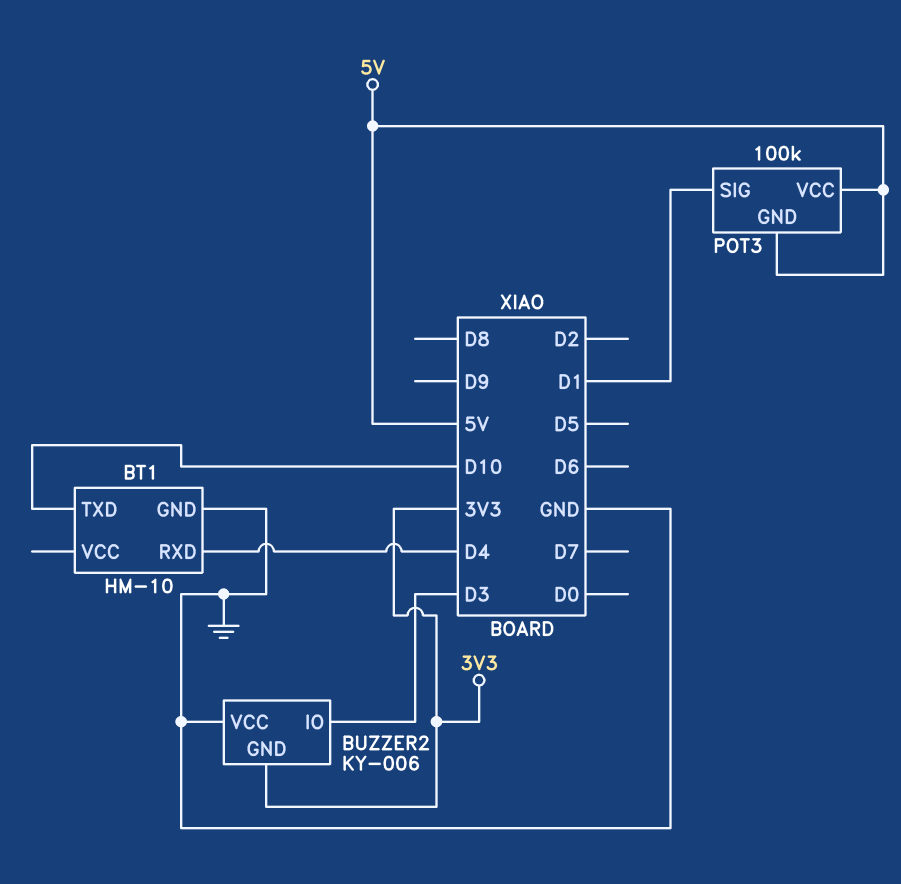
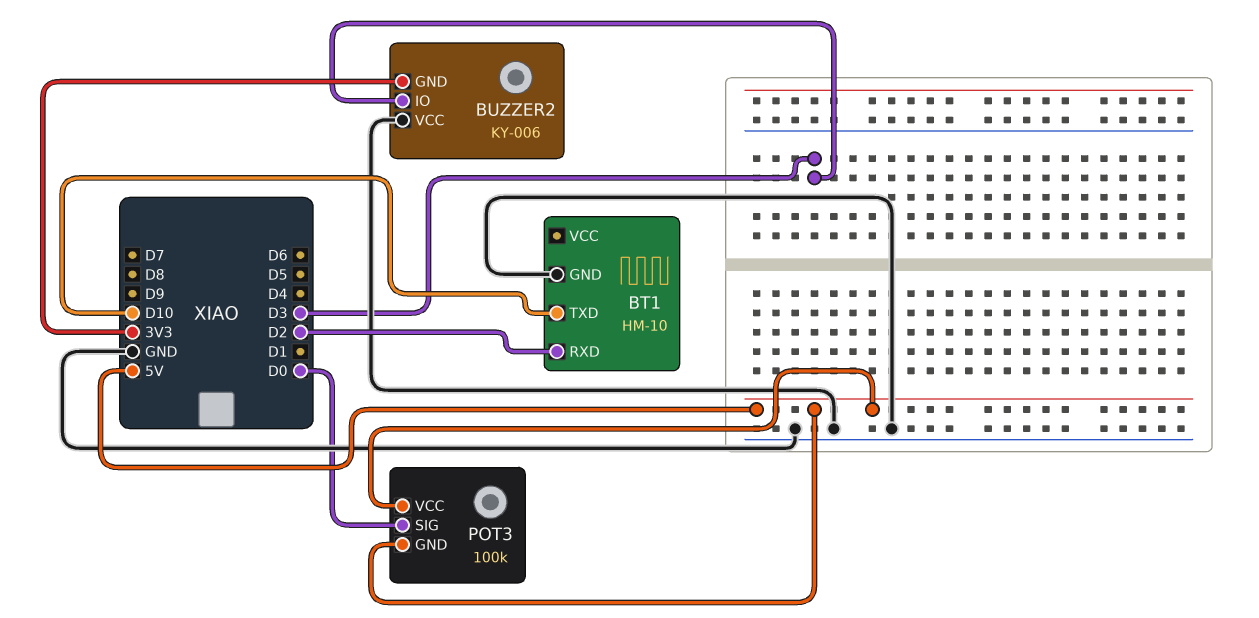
BT1 pin RXD: D4 -> D2
POT3 pin SIG: D1 -> D0

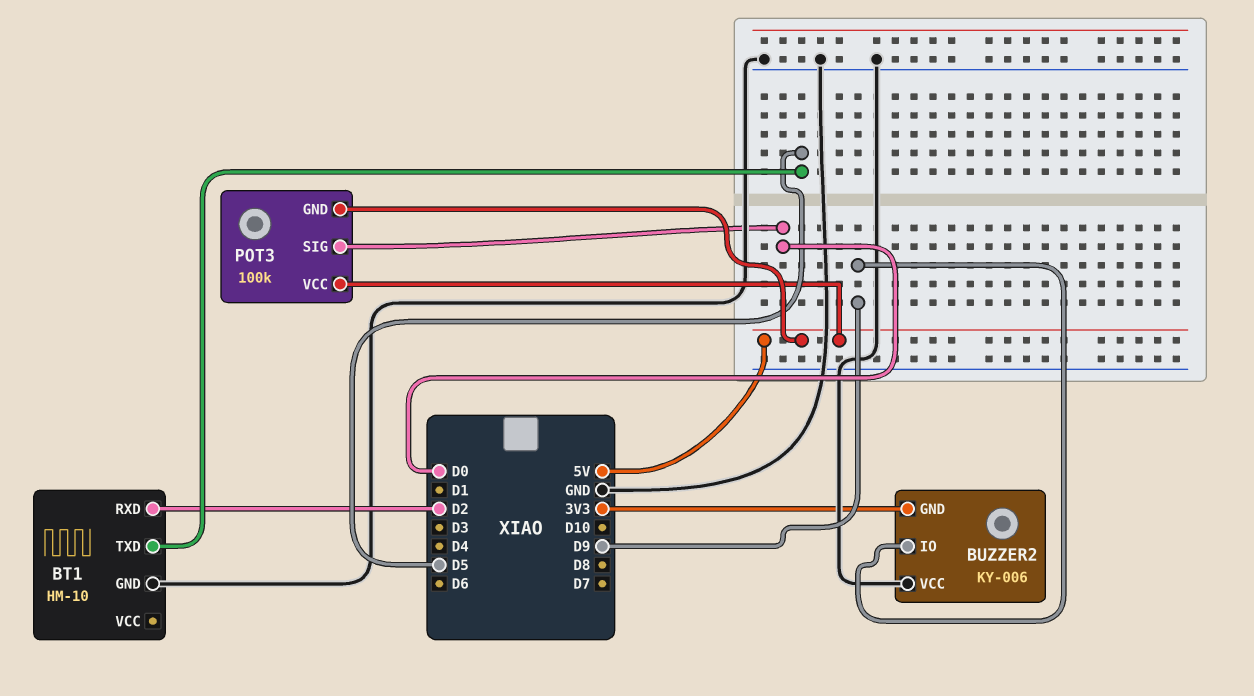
BT1 pin TXD: D10 -> D5
BUZZER2 pin IO: D3 -> D9

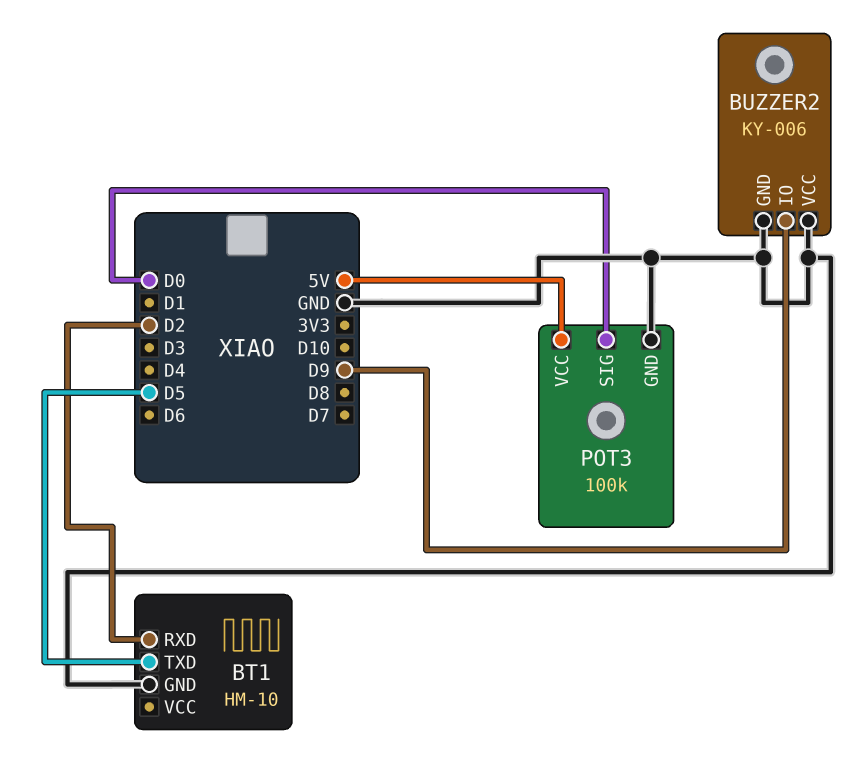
BUZZER2 pin GND: 3V3 -> GND
POT3 pin GND: 5V -> GND

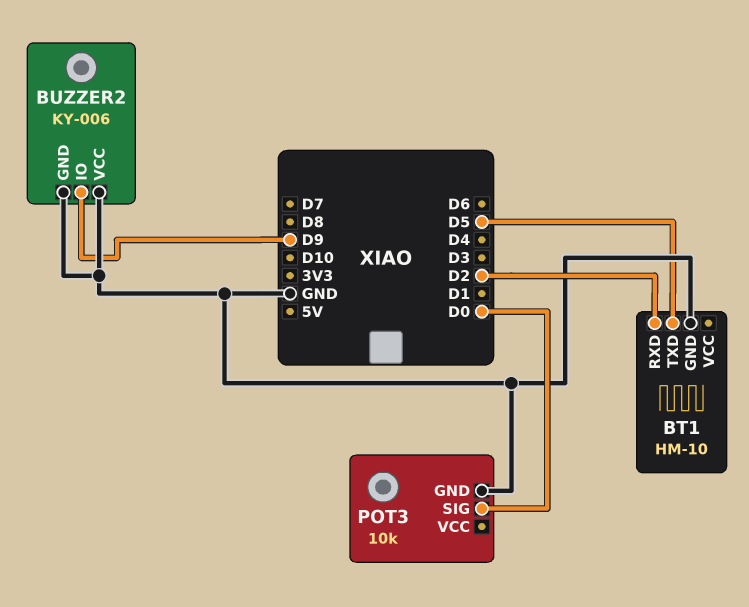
POT3: 100k -> 10k
POT3 pin VCC: 5V -> none

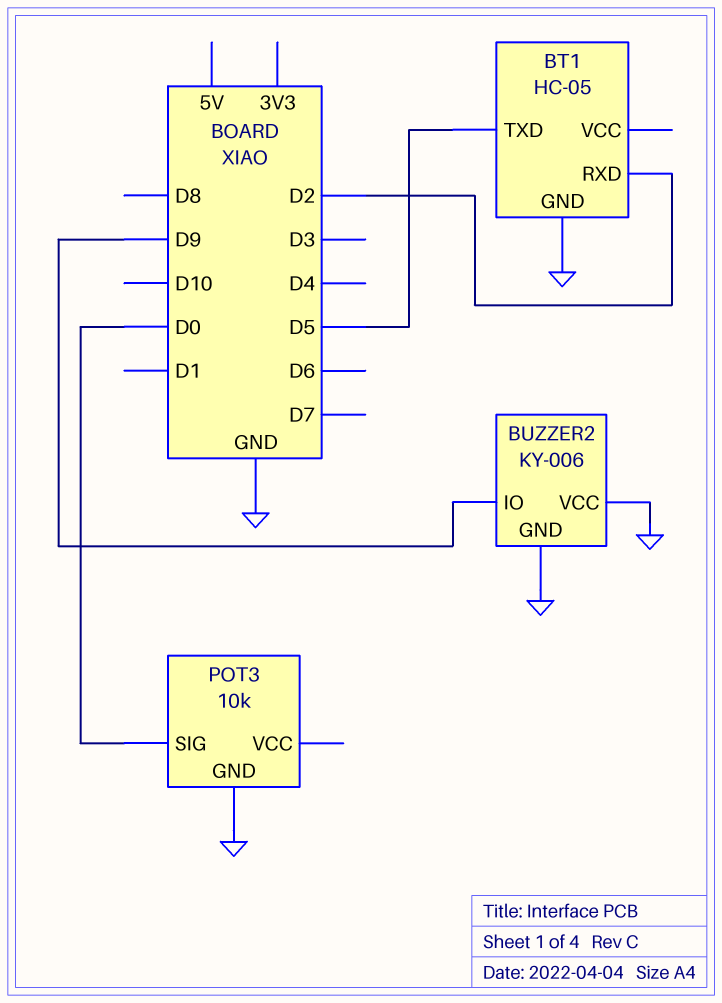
BT1: HM-10 -> HC-05

